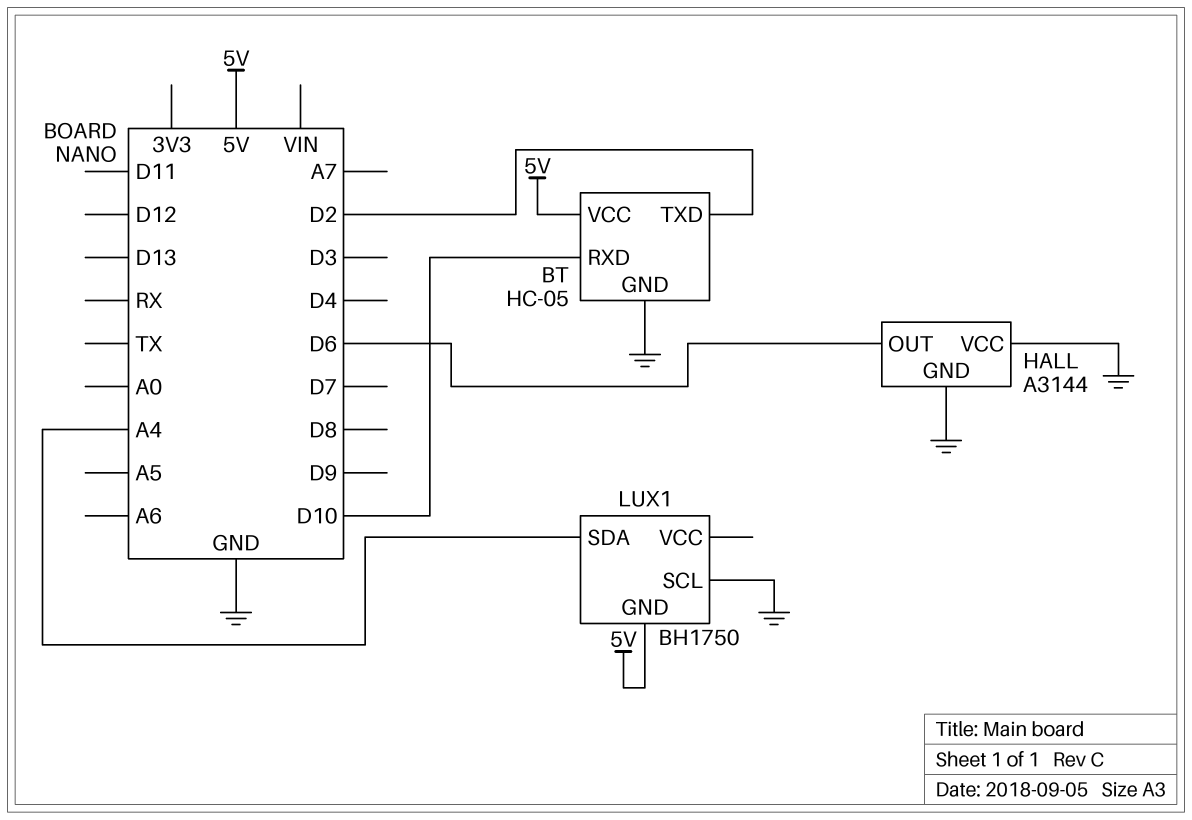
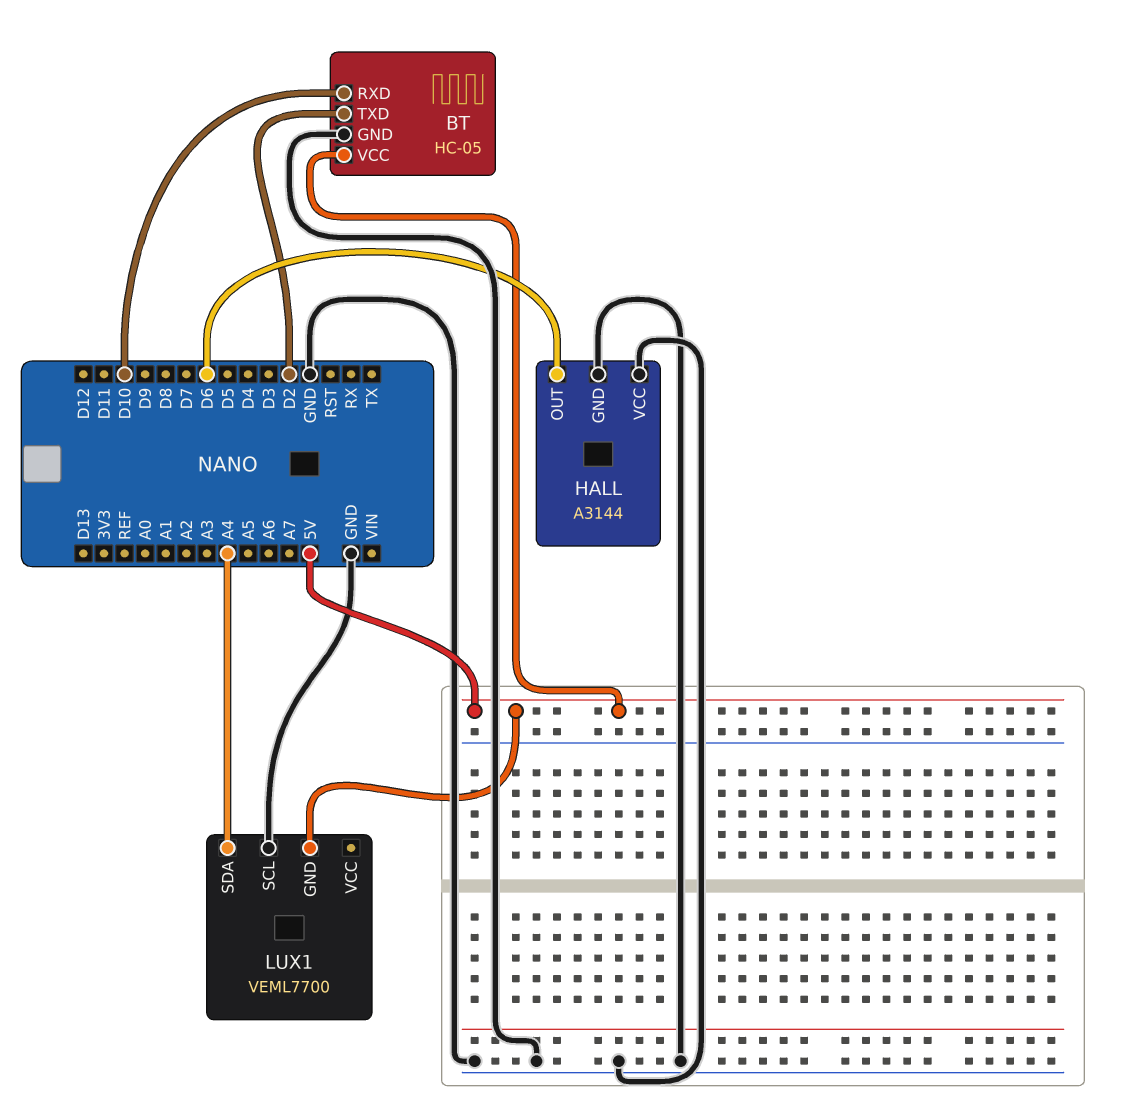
LUX1: BH1750 -> VEML7700

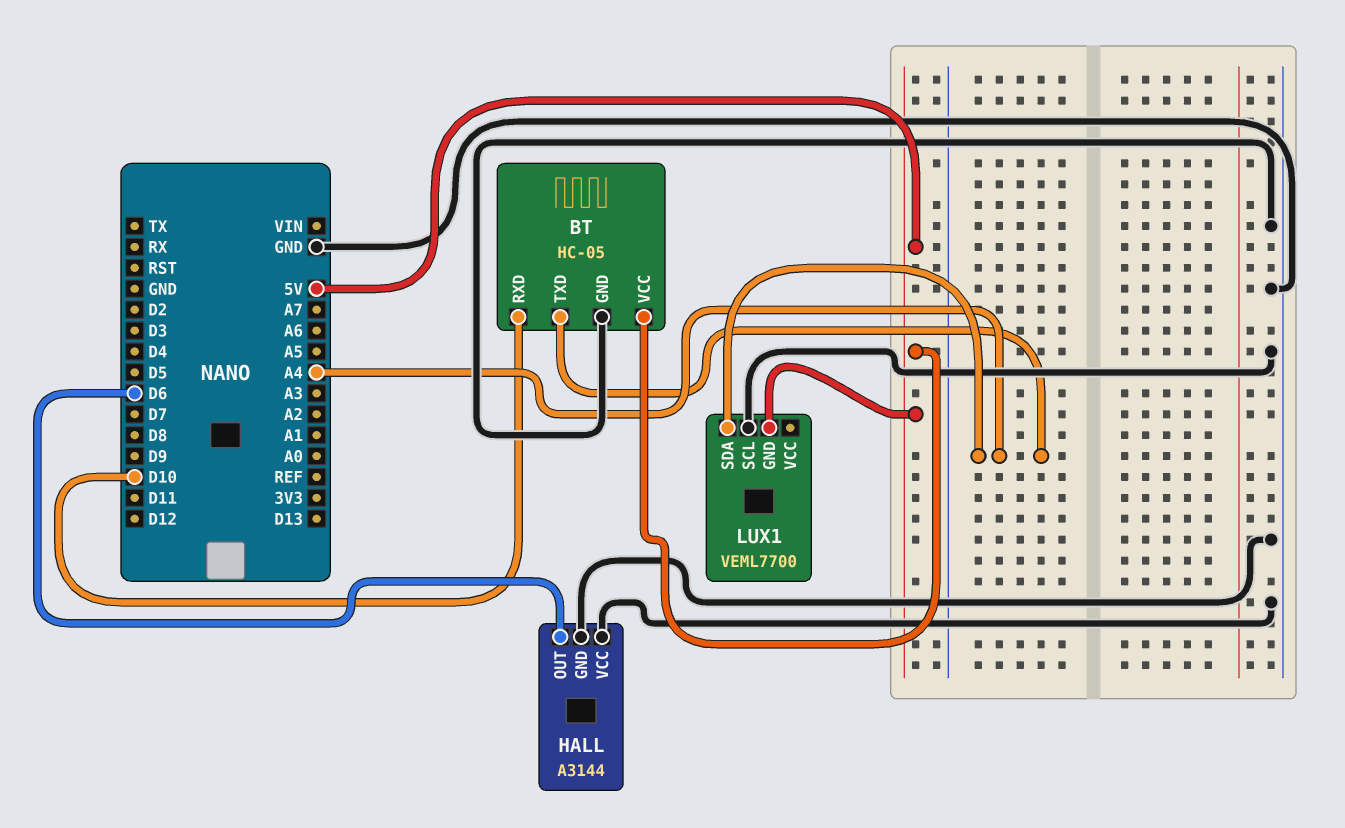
BT pin TXD: D2 -> A4

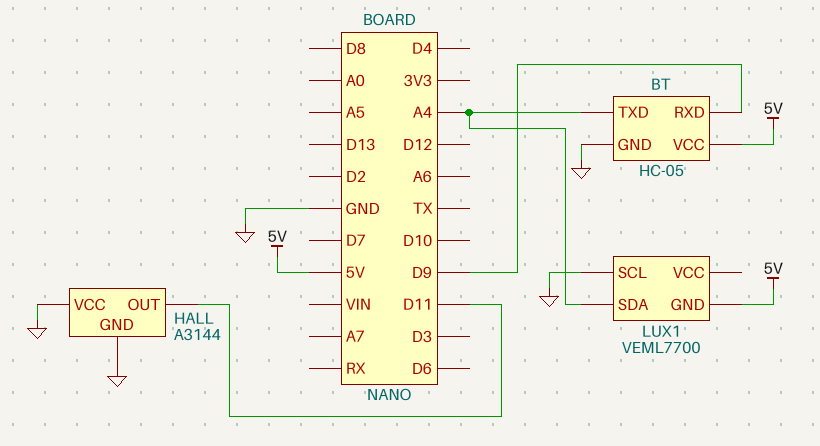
BT pin RXD: D10 -> D9
HALL pin OUT: D6 -> D11

